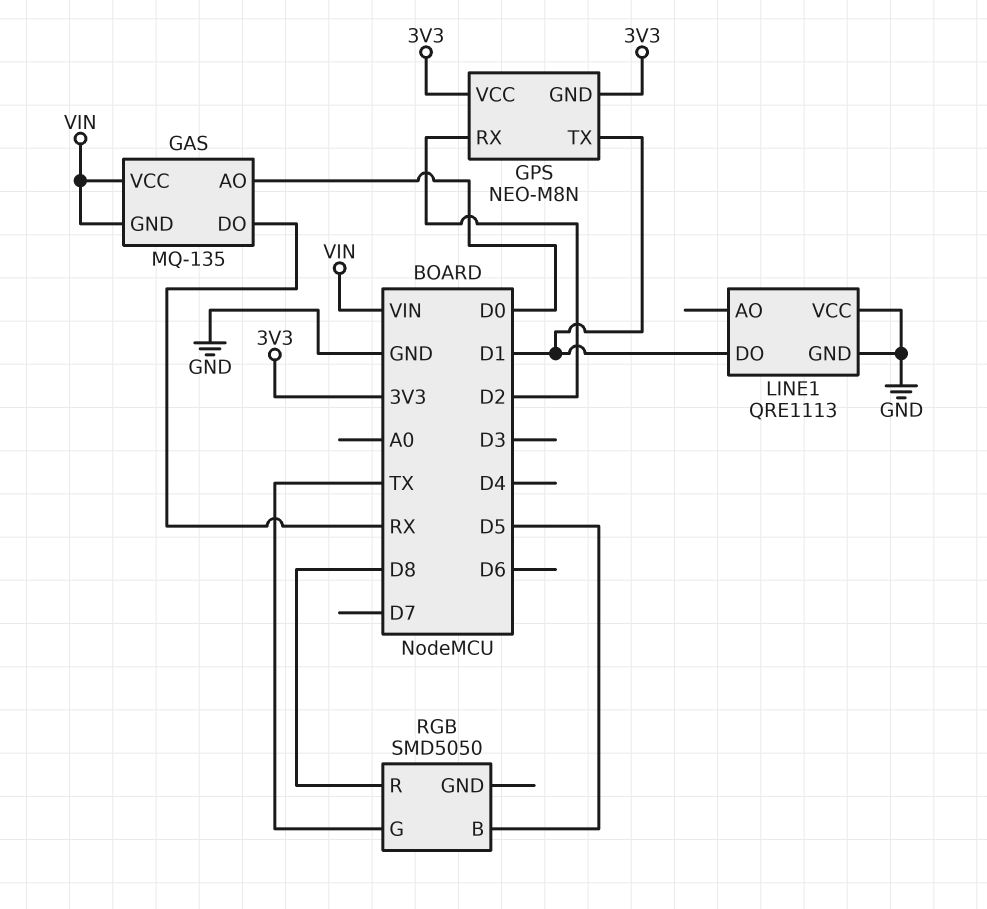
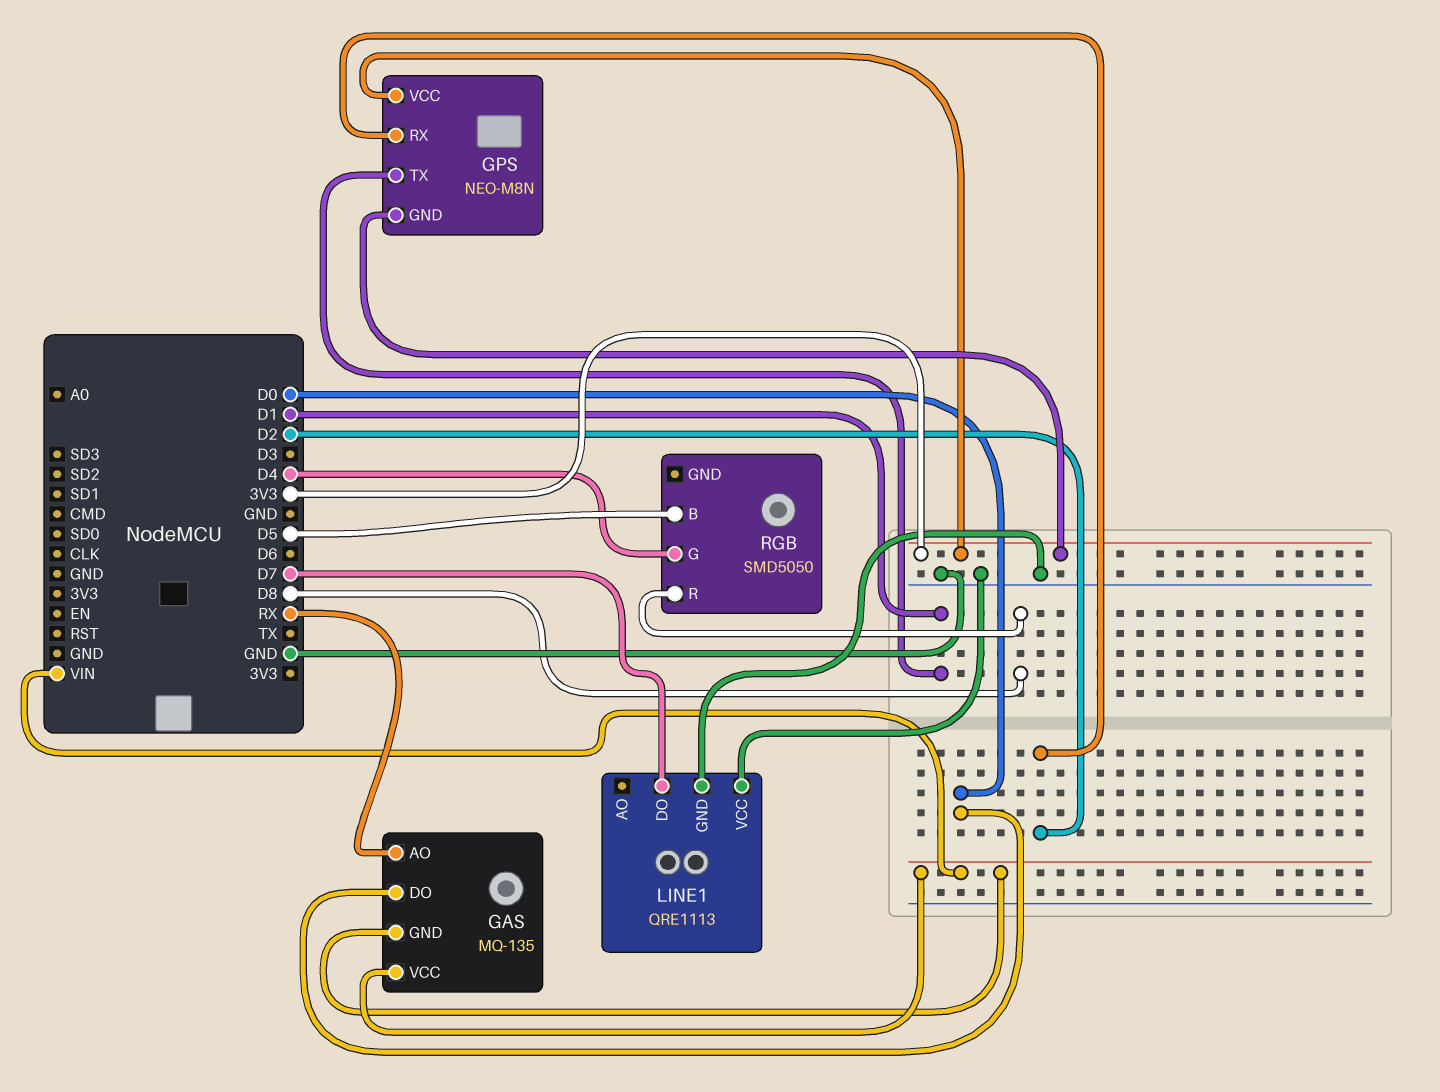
GAS pin AO: D0 -> RX
GAS pin DO: RX -> D0
LINE1 pin DO: D1 -> D7
RGB pin G: TX -> D4

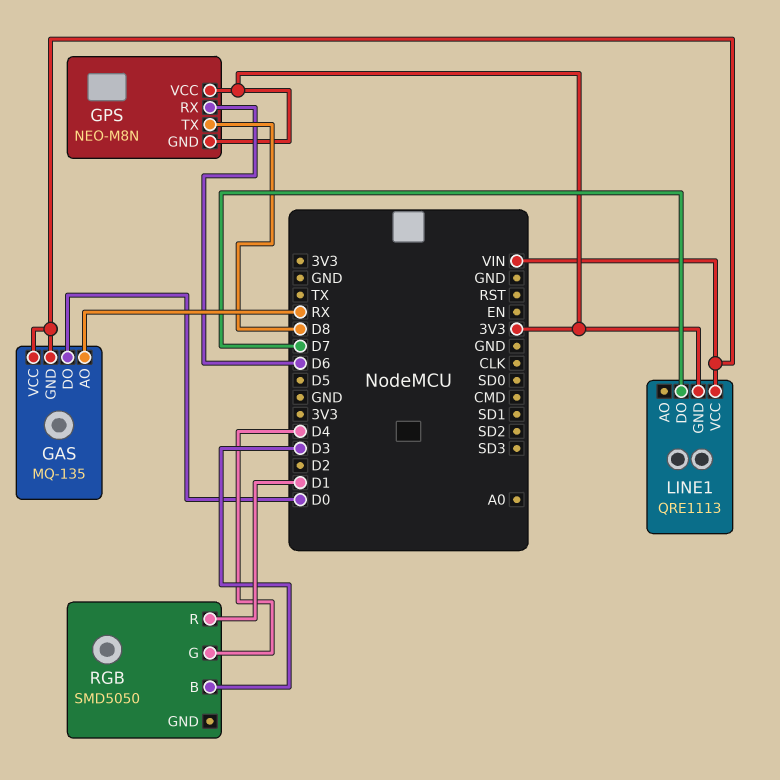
GPS pin RX: D2 -> D6
GPS pin TX: D1 -> D8
LINE1 pin GND: GND -> 3V3
LINE1 pin VCC: GND -> VIN
RGB pin B: D5 -> D3
RGB pin R: D8 -> D1

